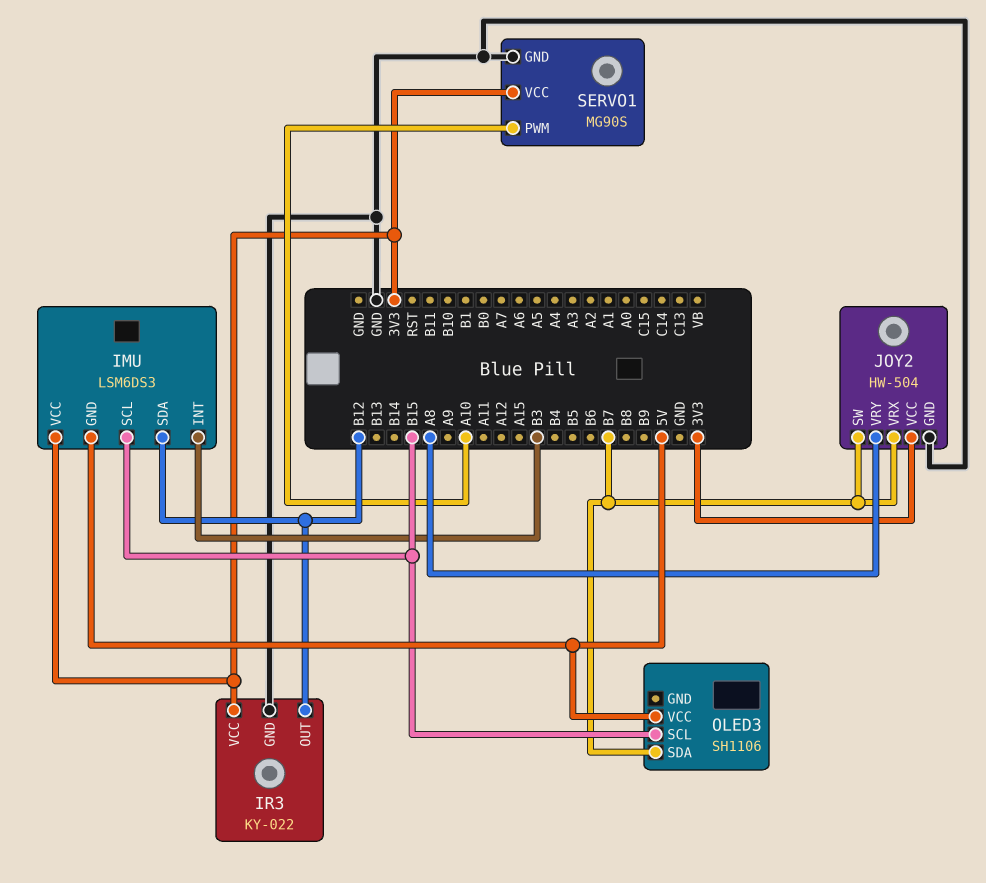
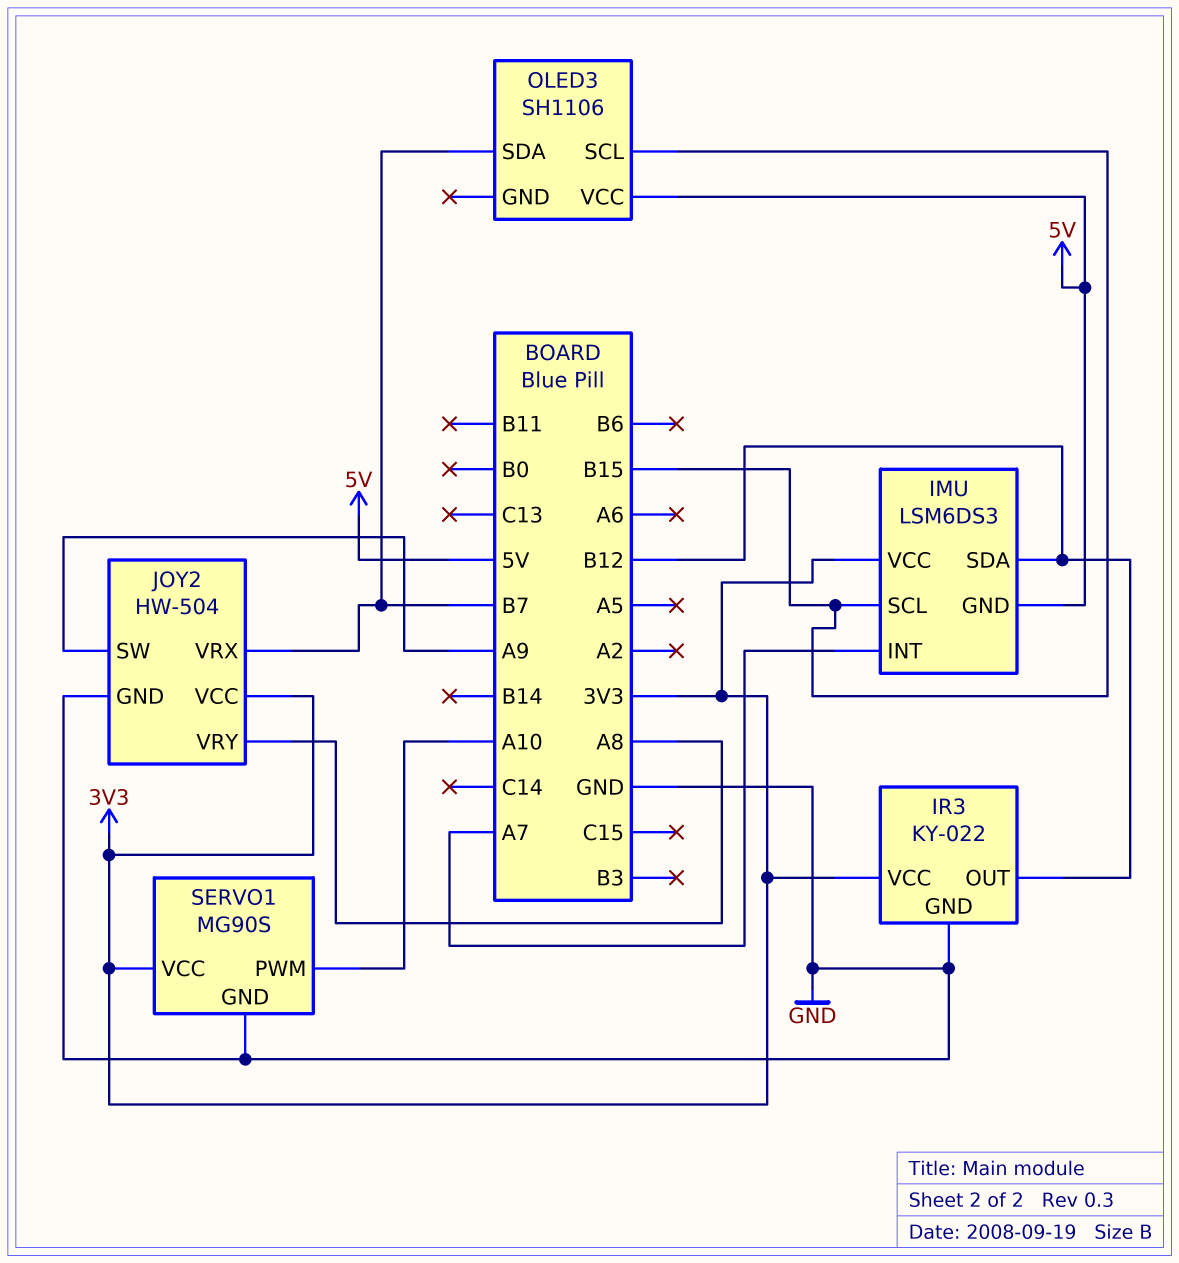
IMU pin INT: B3 -> A7
JOY2 pin SW: B7 -> A9

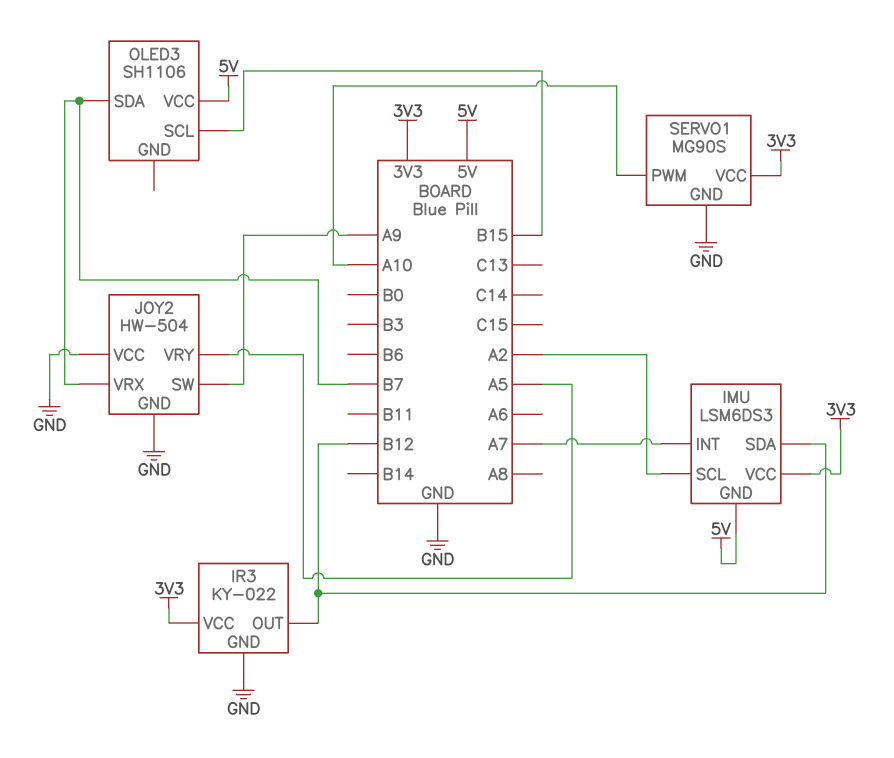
IMU pin SCL: B15 -> A2
JOY2 pin VCC: 3V3 -> GND
JOY2 pin VRY: A8 -> A5

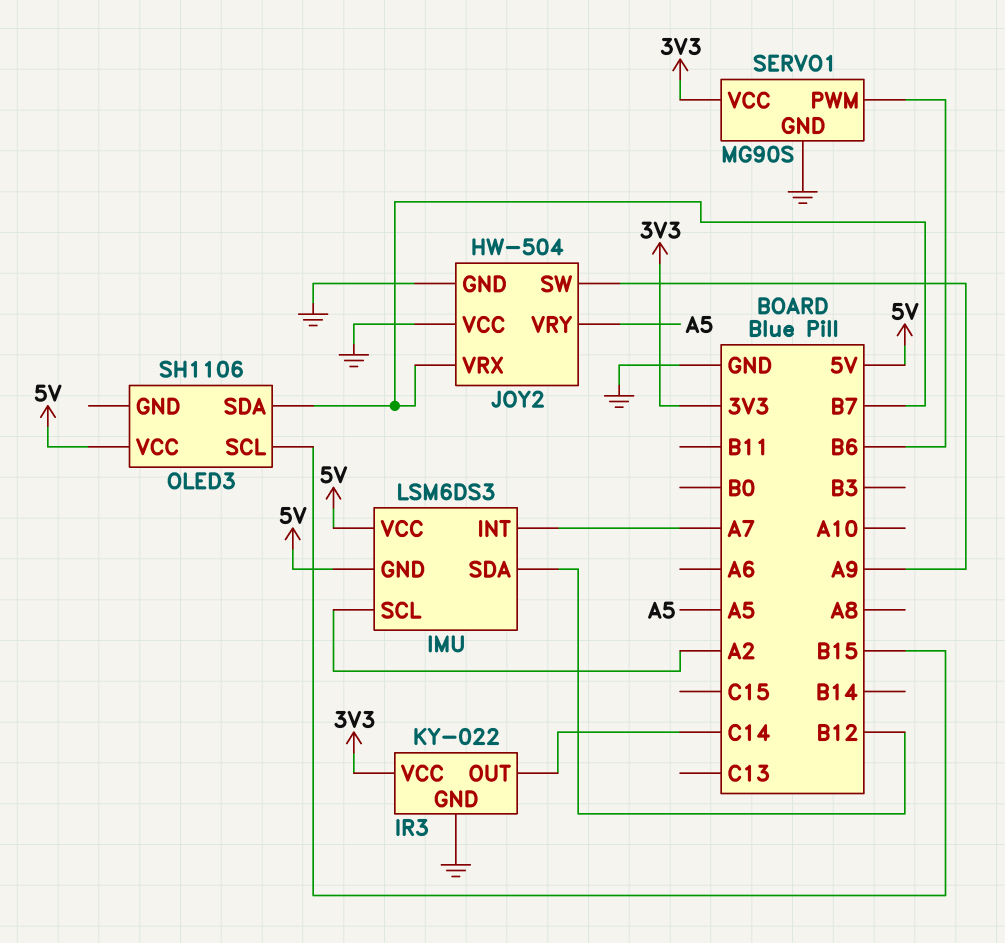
IMU pin VCC: 3V3 -> 5V
IR3 pin OUT: B12 -> C14
SERVO1 pin PWM: A10 -> B6

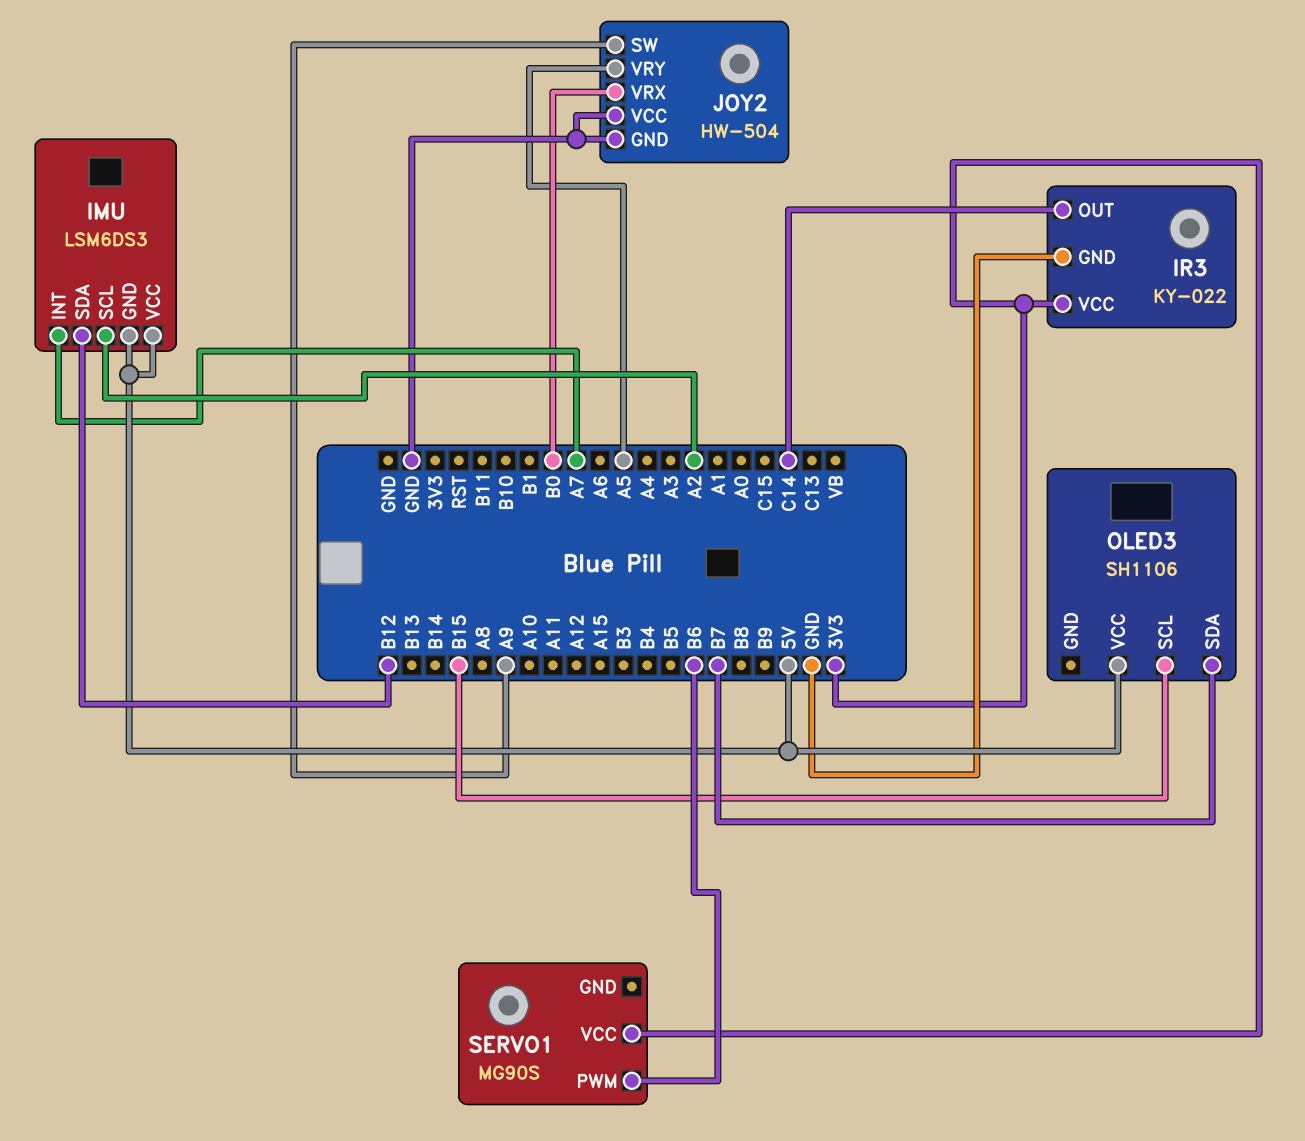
JOY2 pin VRX: B7 -> B0
SERVO1 pin GND: GND -> none

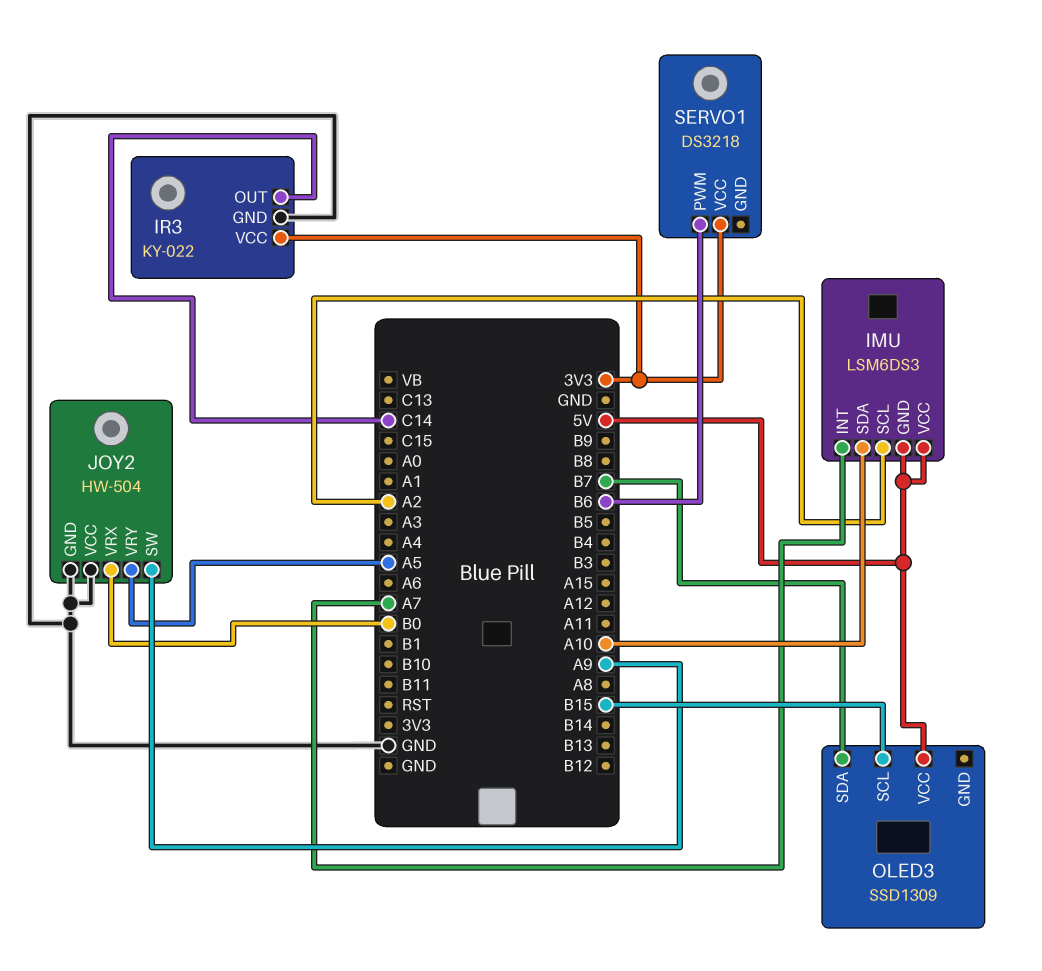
IMU pin SDA: B12 -> A10
OLED3: SH1106 -> SSD1309
SERVO1: MG90S -> DS3218

